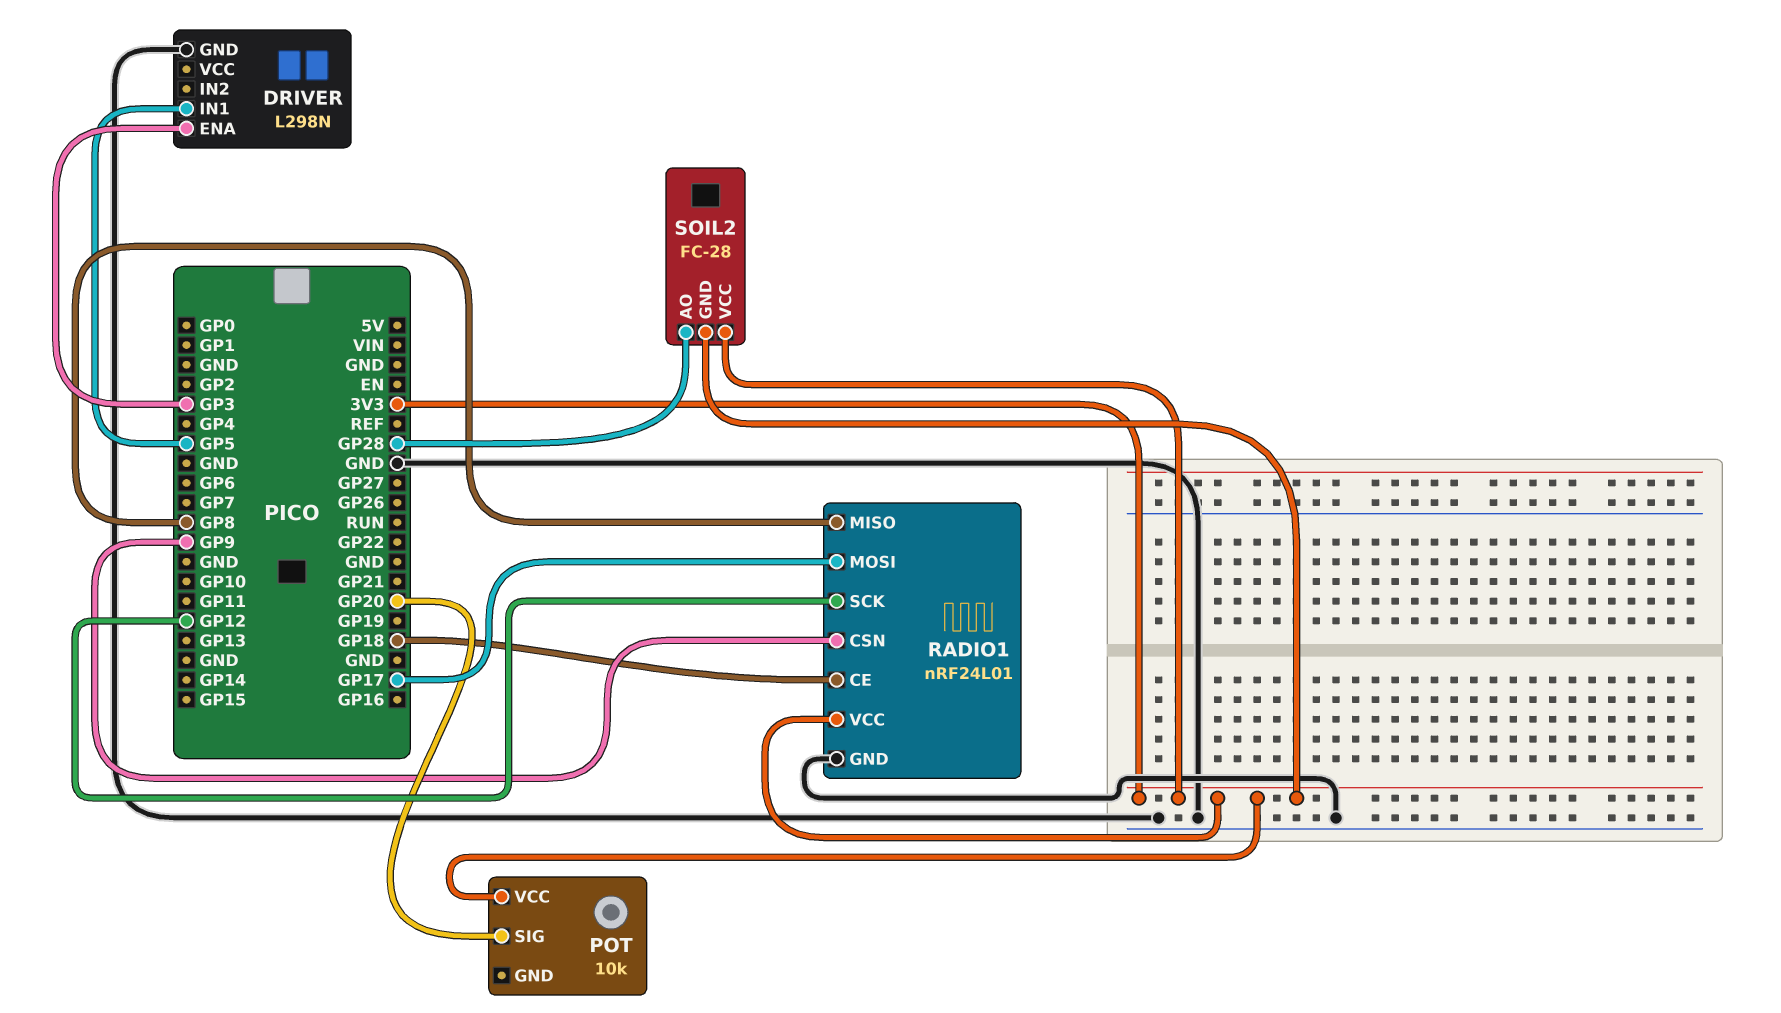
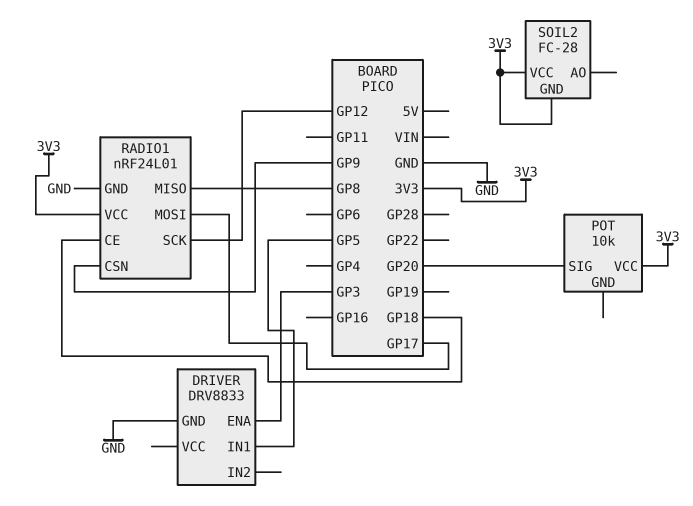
DRIVER: L298N -> DRV8833
SOIL2 pin AO: GP28 -> none

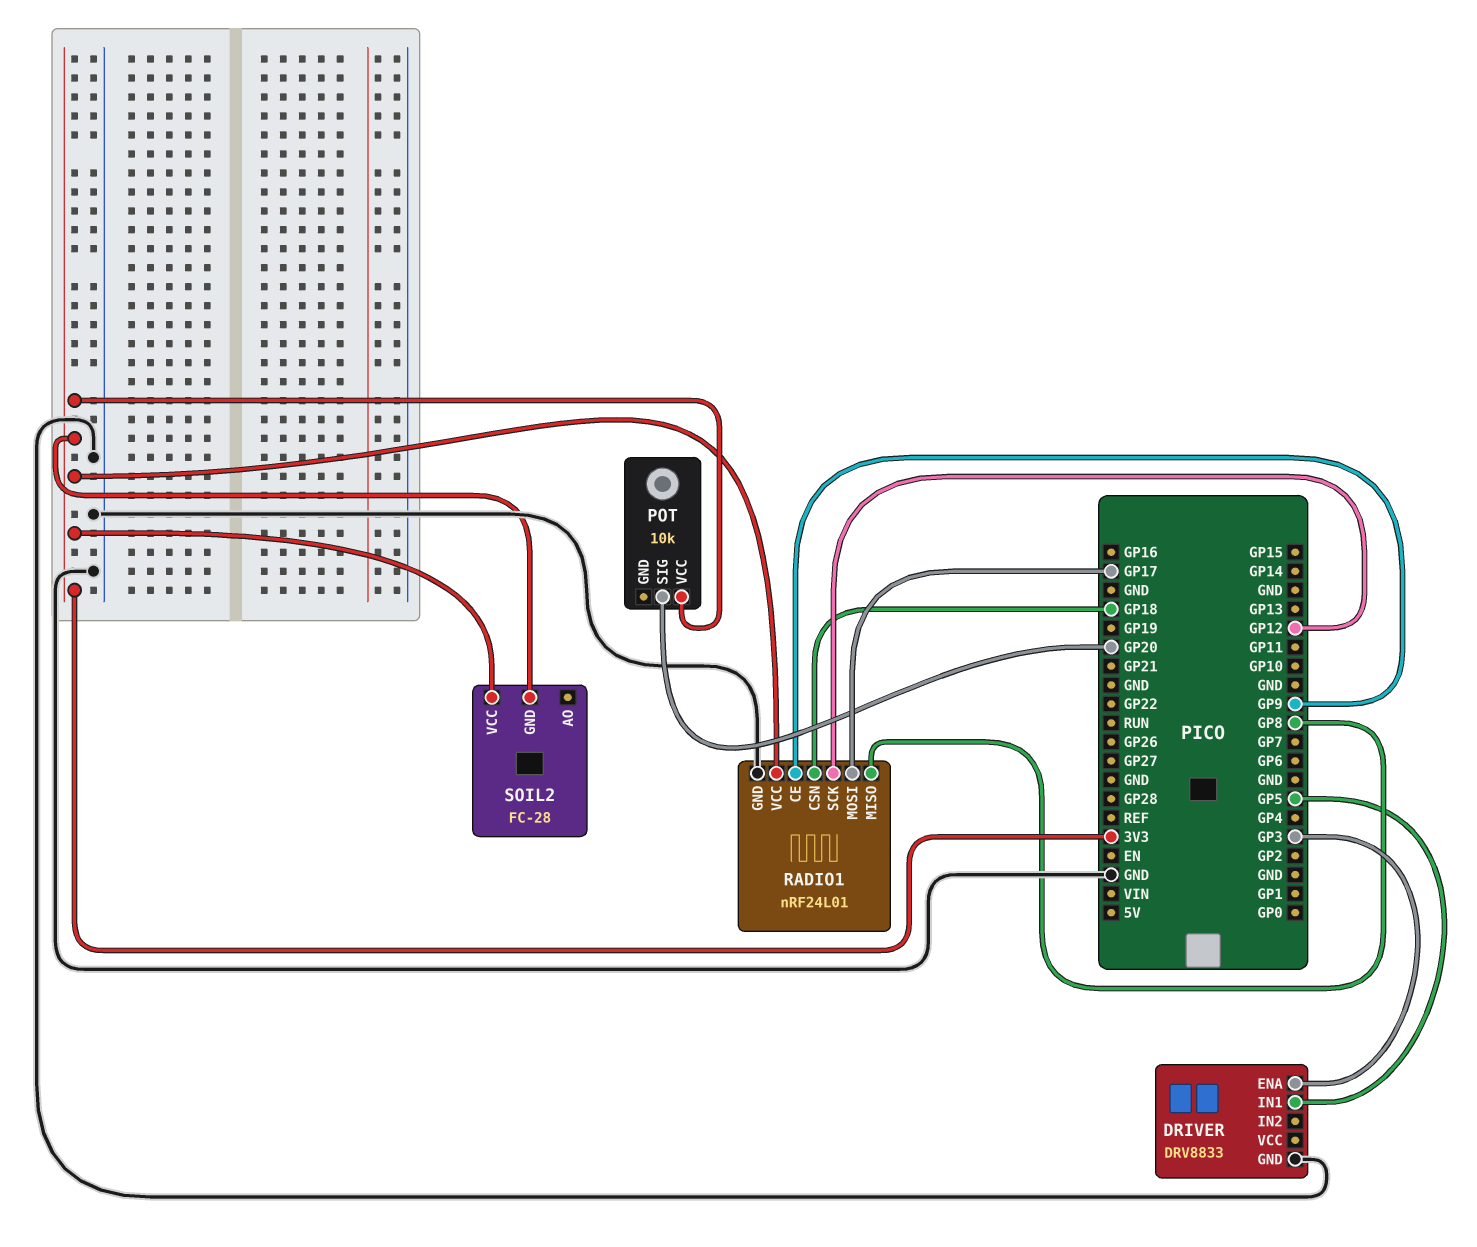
RADIO1 pin CE: GP18 -> GP9
RADIO1 pin CSN: GP9 -> GP18

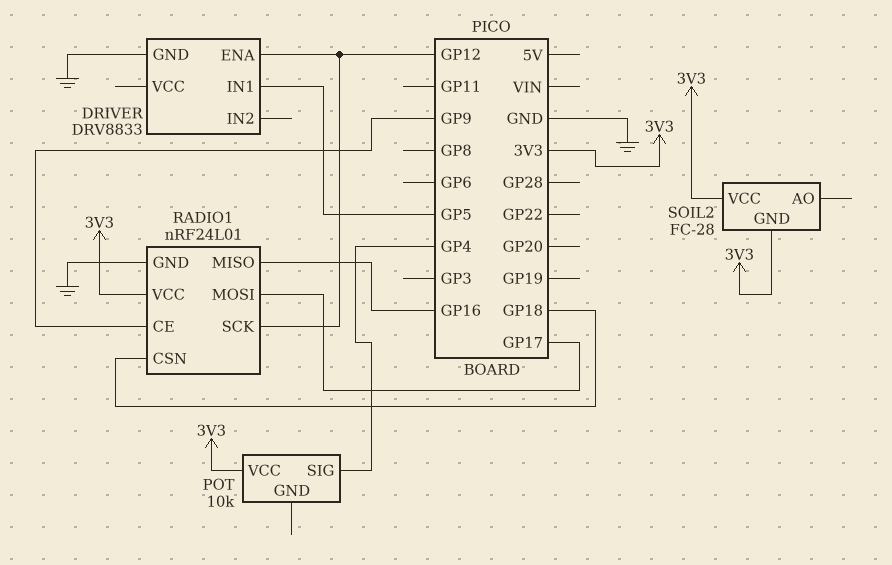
DRIVER pin ENA: GP3 -> GP12
POT pin SIG: GP20 -> GP4
RADIO1 pin MISO: GP8 -> GP16

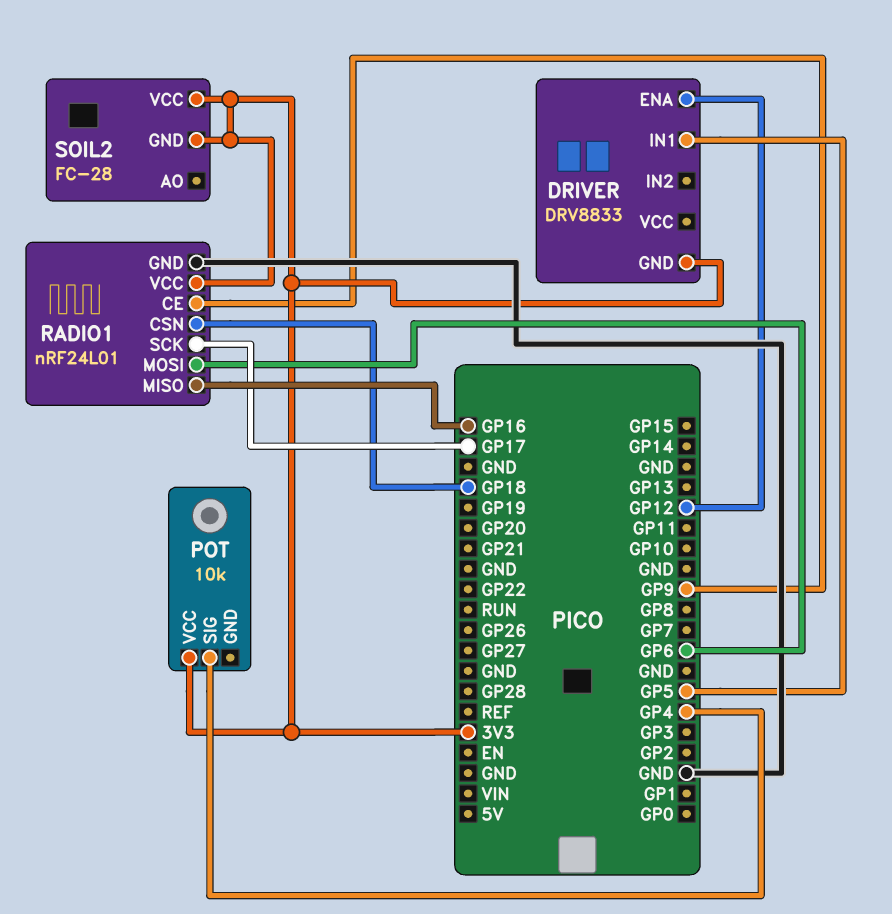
DRIVER pin GND: GND -> 3V3
RADIO1 pin MOSI: GP17 -> GP6
RADIO1 pin SCK: GP12 -> GP17

